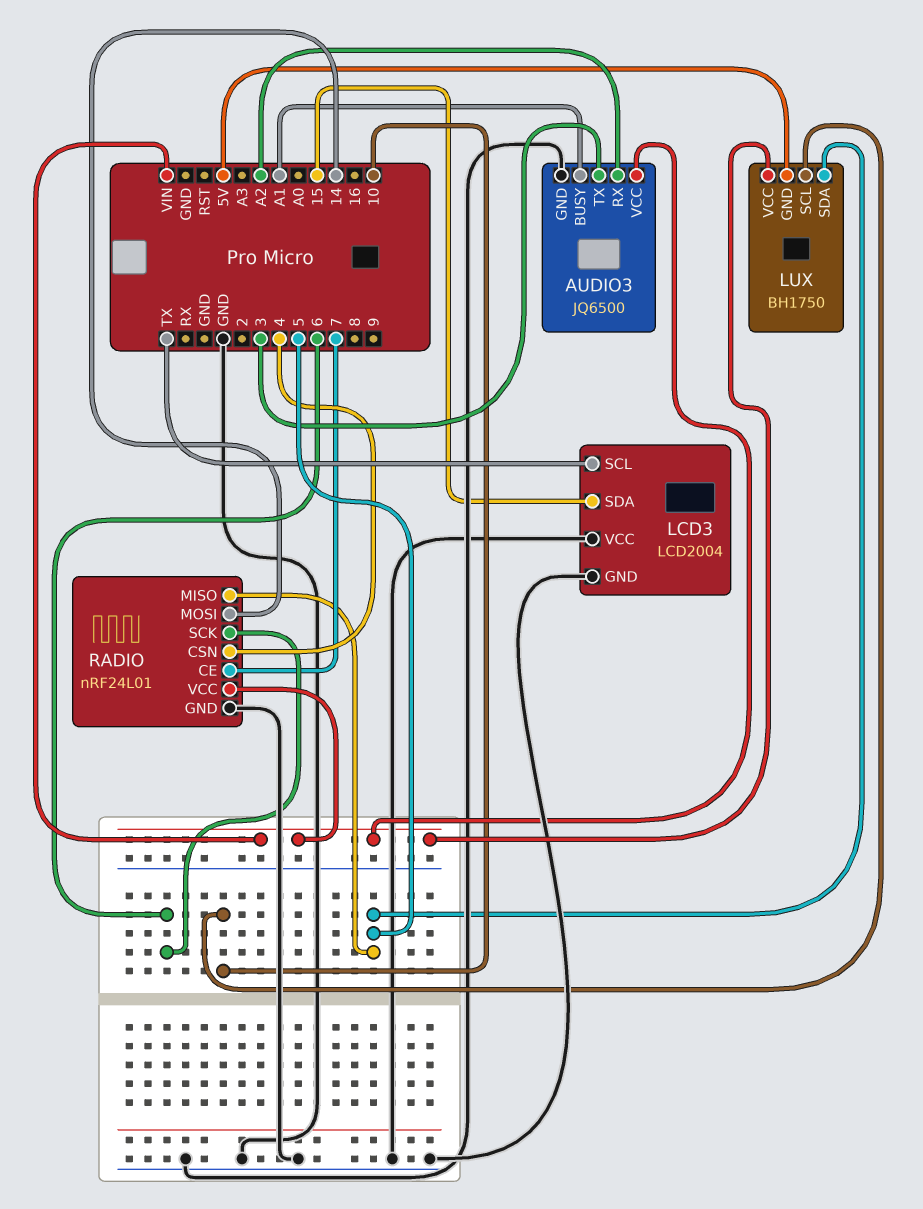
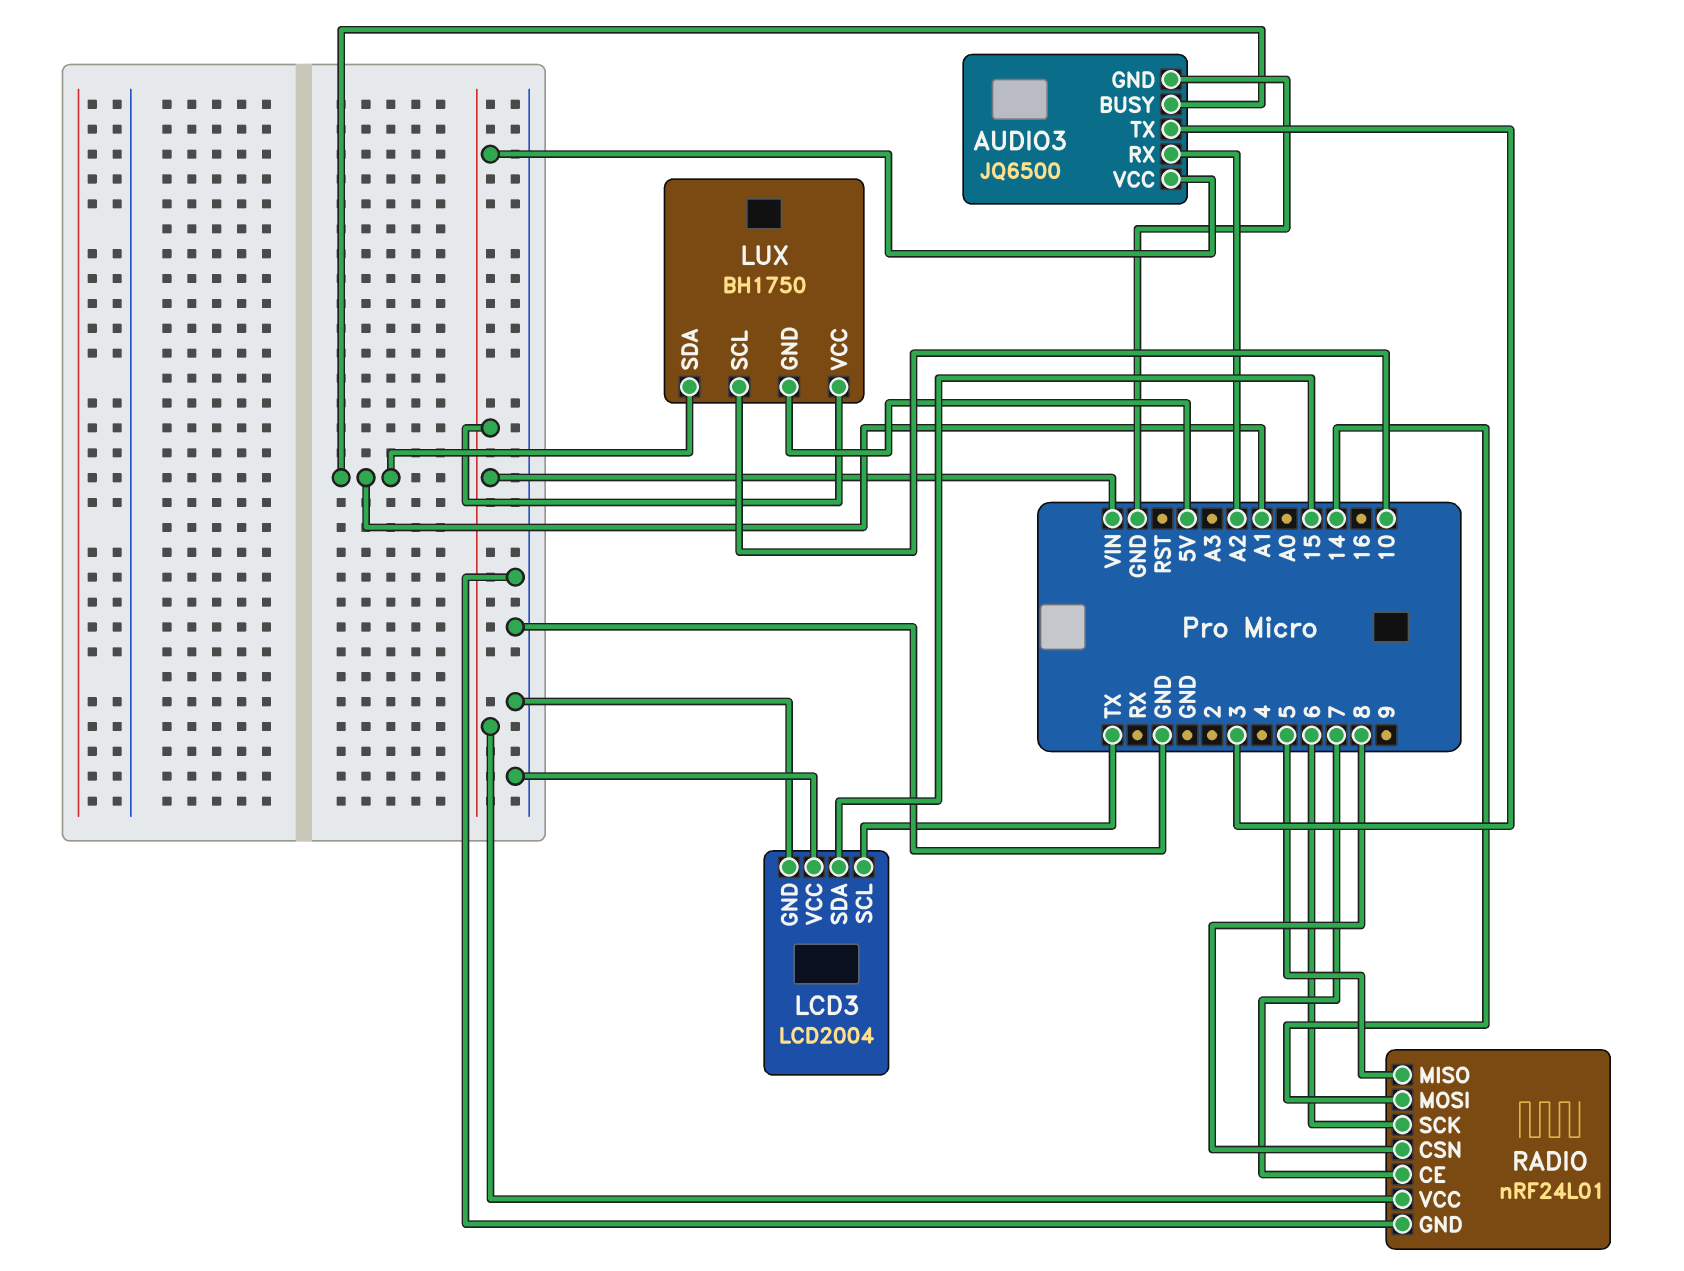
LUX pin SDA: 5 -> A1
RADIO pin CSN: 4 -> 8

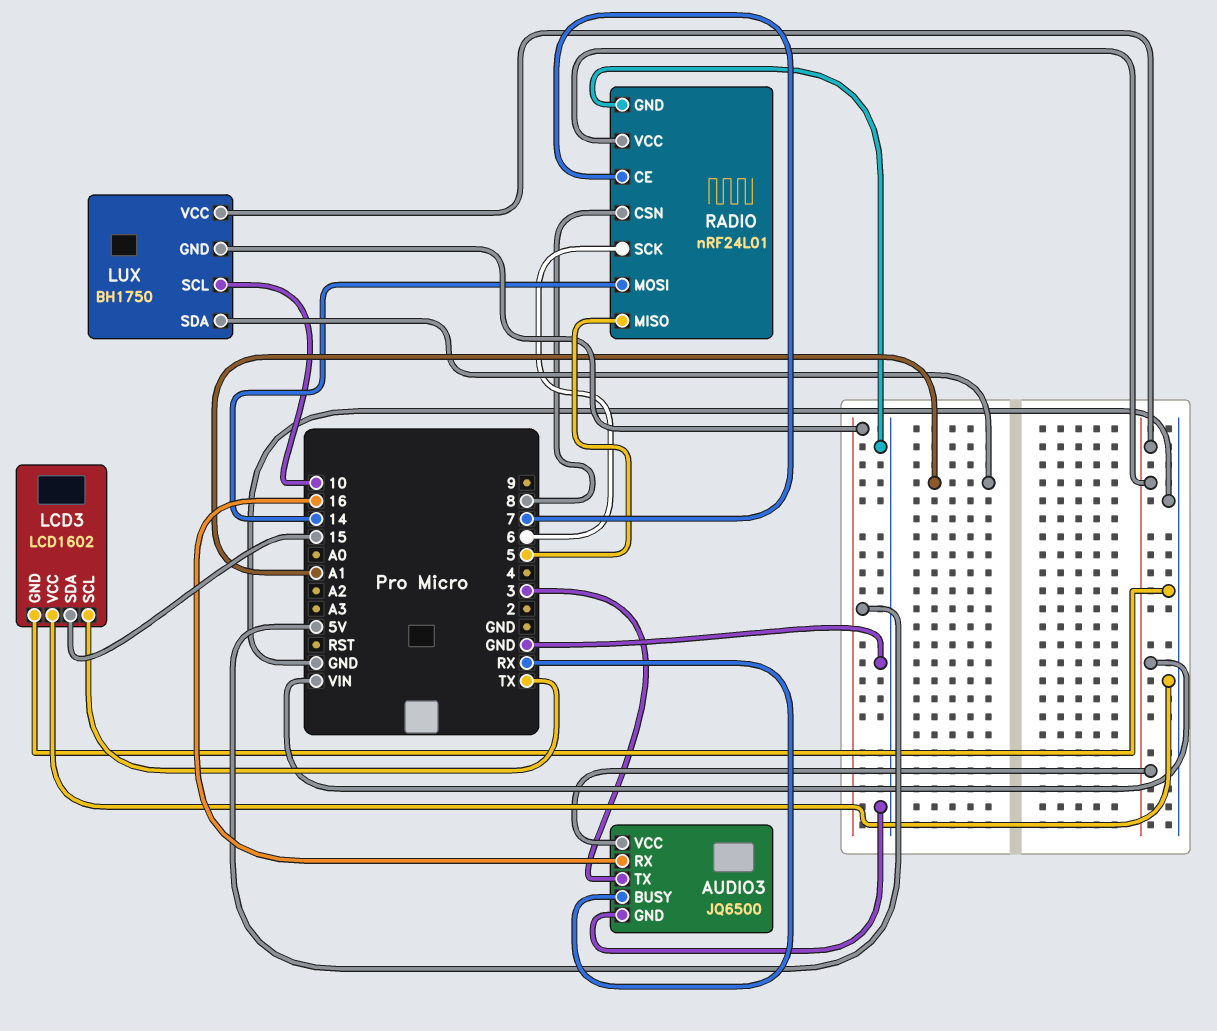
AUDIO3 pin BUSY: A1 -> RX
AUDIO3 pin RX: A2 -> 16
LCD3: LCD2004 -> LCD1602

